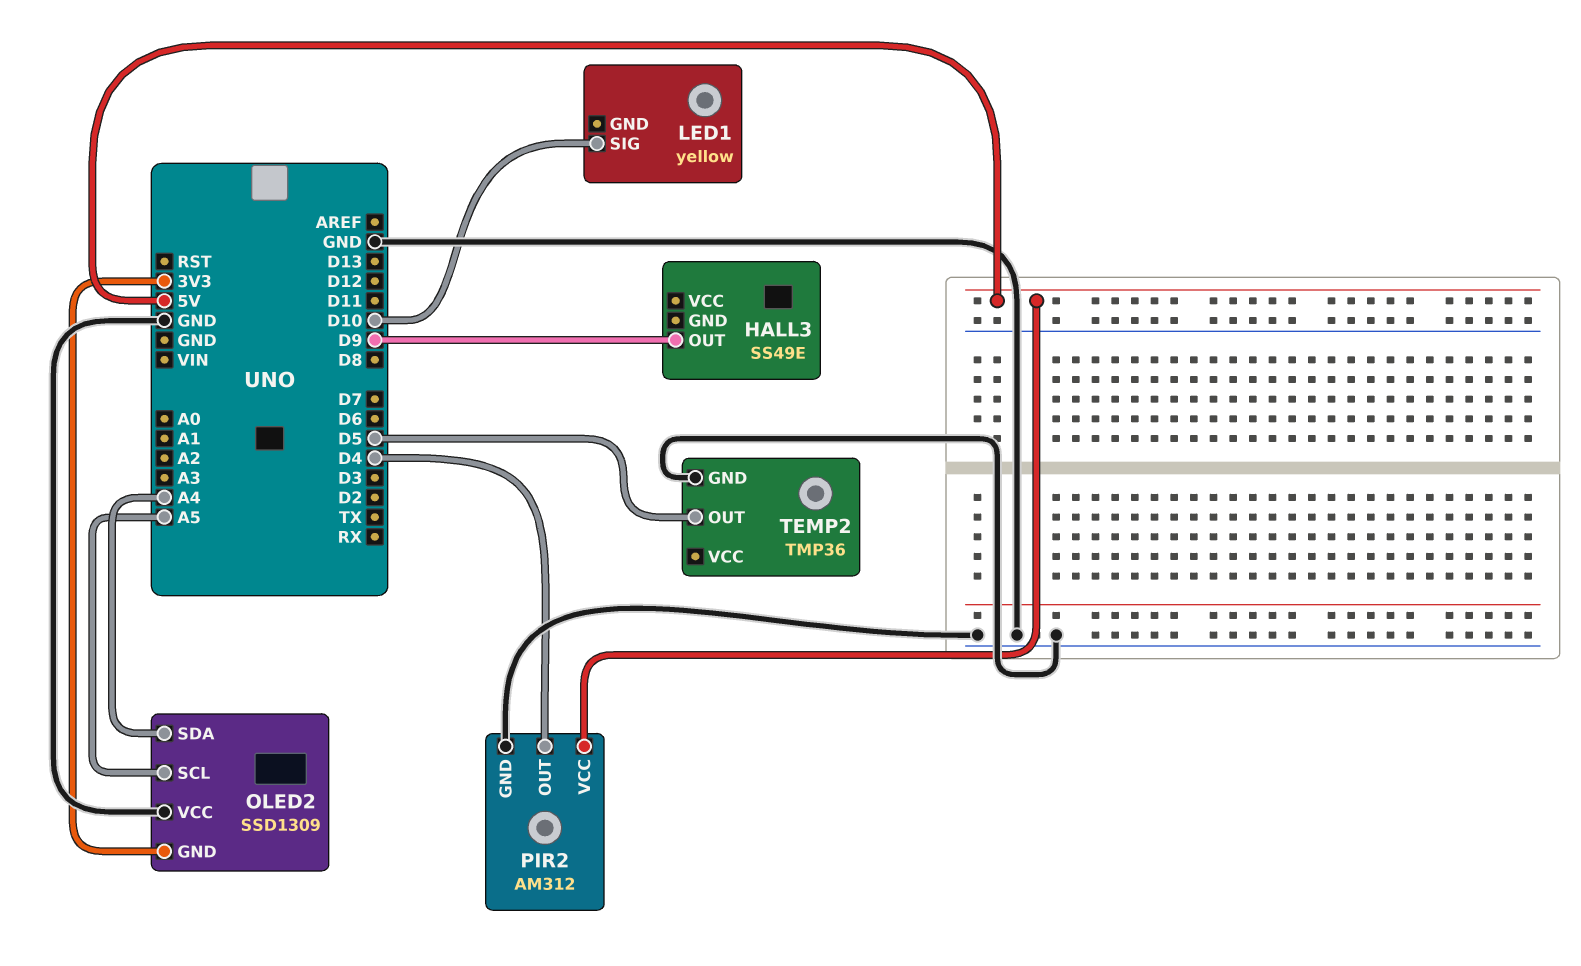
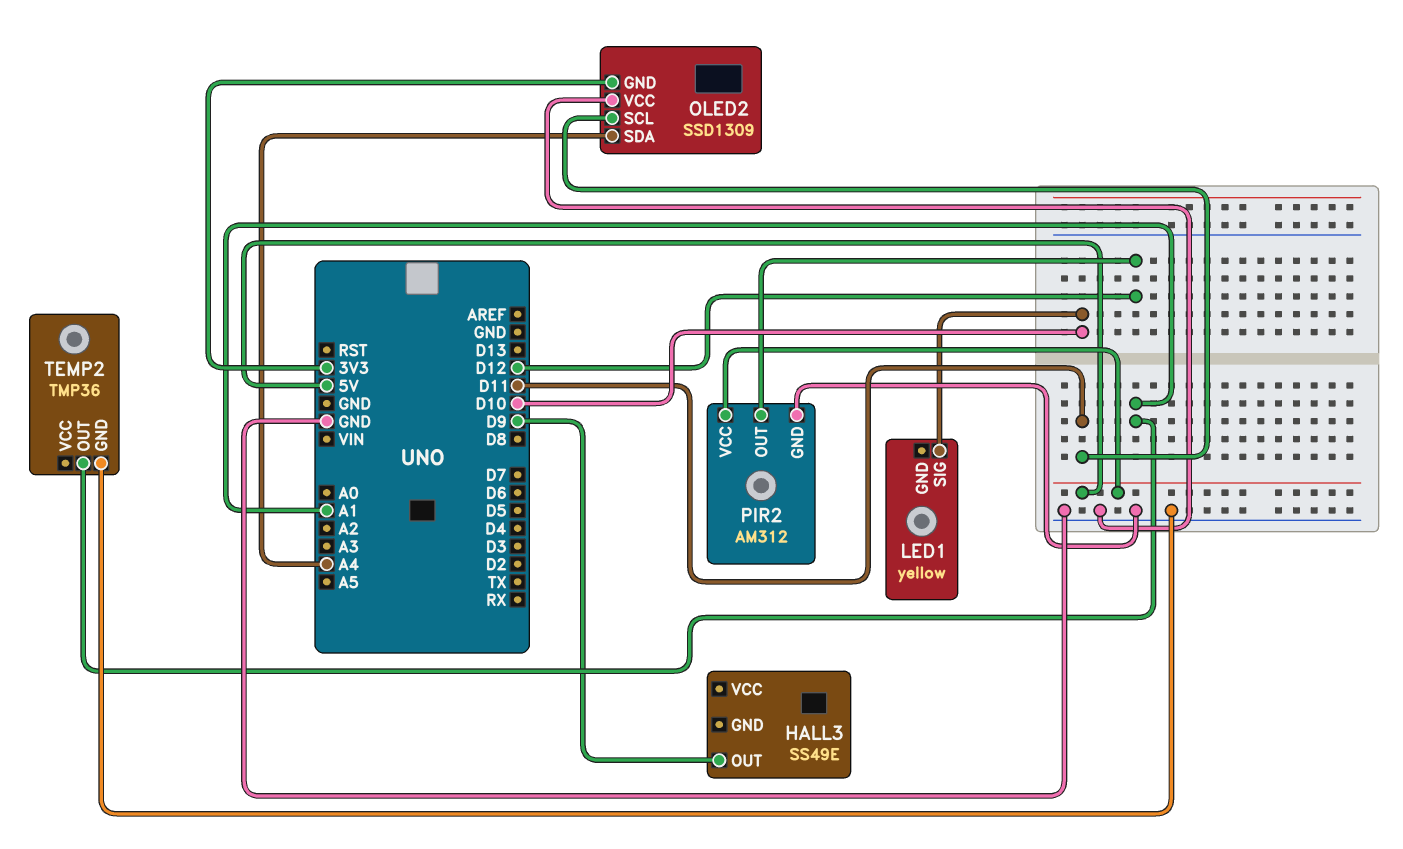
OLED2 pin SCL: A5 -> D11
PIR2 pin OUT: D4 -> D12
TEMP2 pin OUT: D5 -> A1

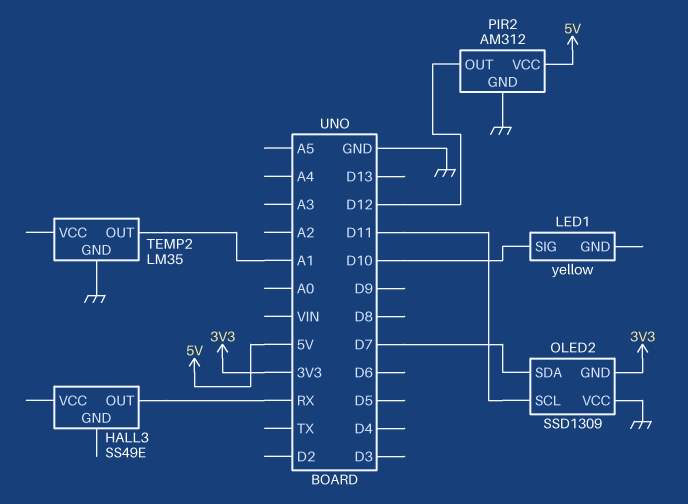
HALL3 pin OUT: D9 -> RX
OLED2 pin SDA: A4 -> D7
TEMP2: TMP36 -> LM35

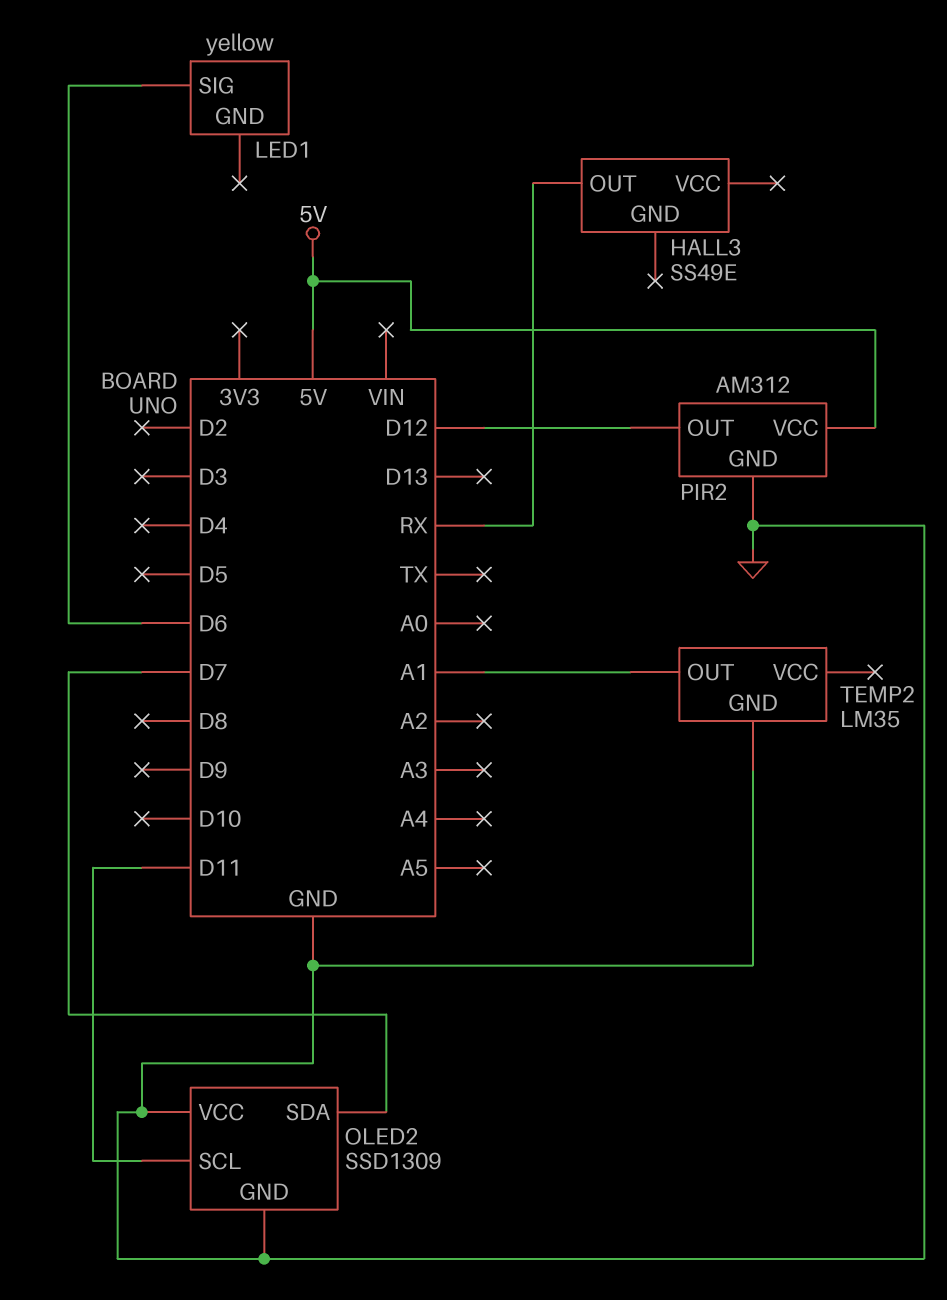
LED1 pin SIG: D10 -> D6
OLED2 pin GND: 3V3 -> GND

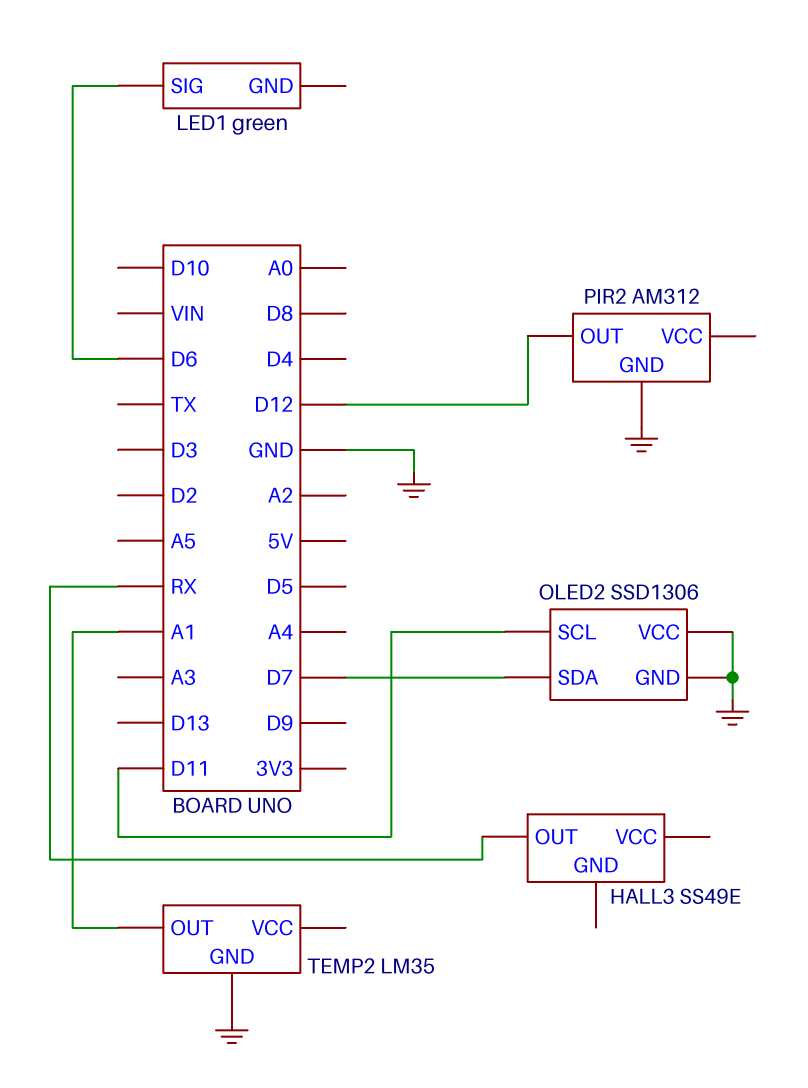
LED1: yellow -> green
OLED2: SSD1309 -> SSD1306
PIR2 pin VCC: 5V -> none

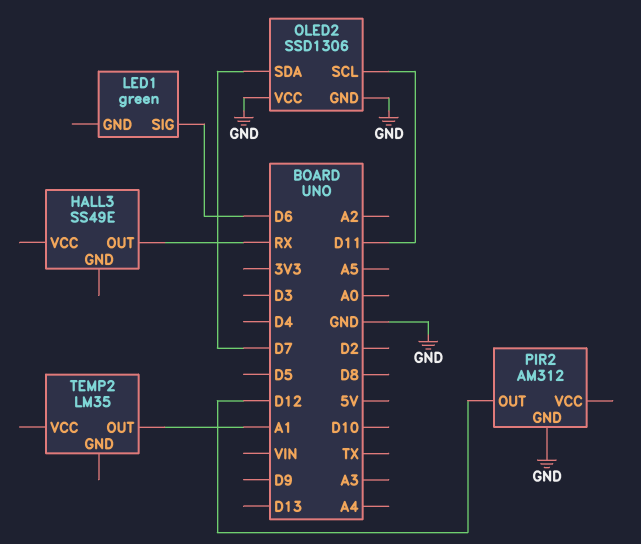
TEMP2 pin GND: GND -> none

